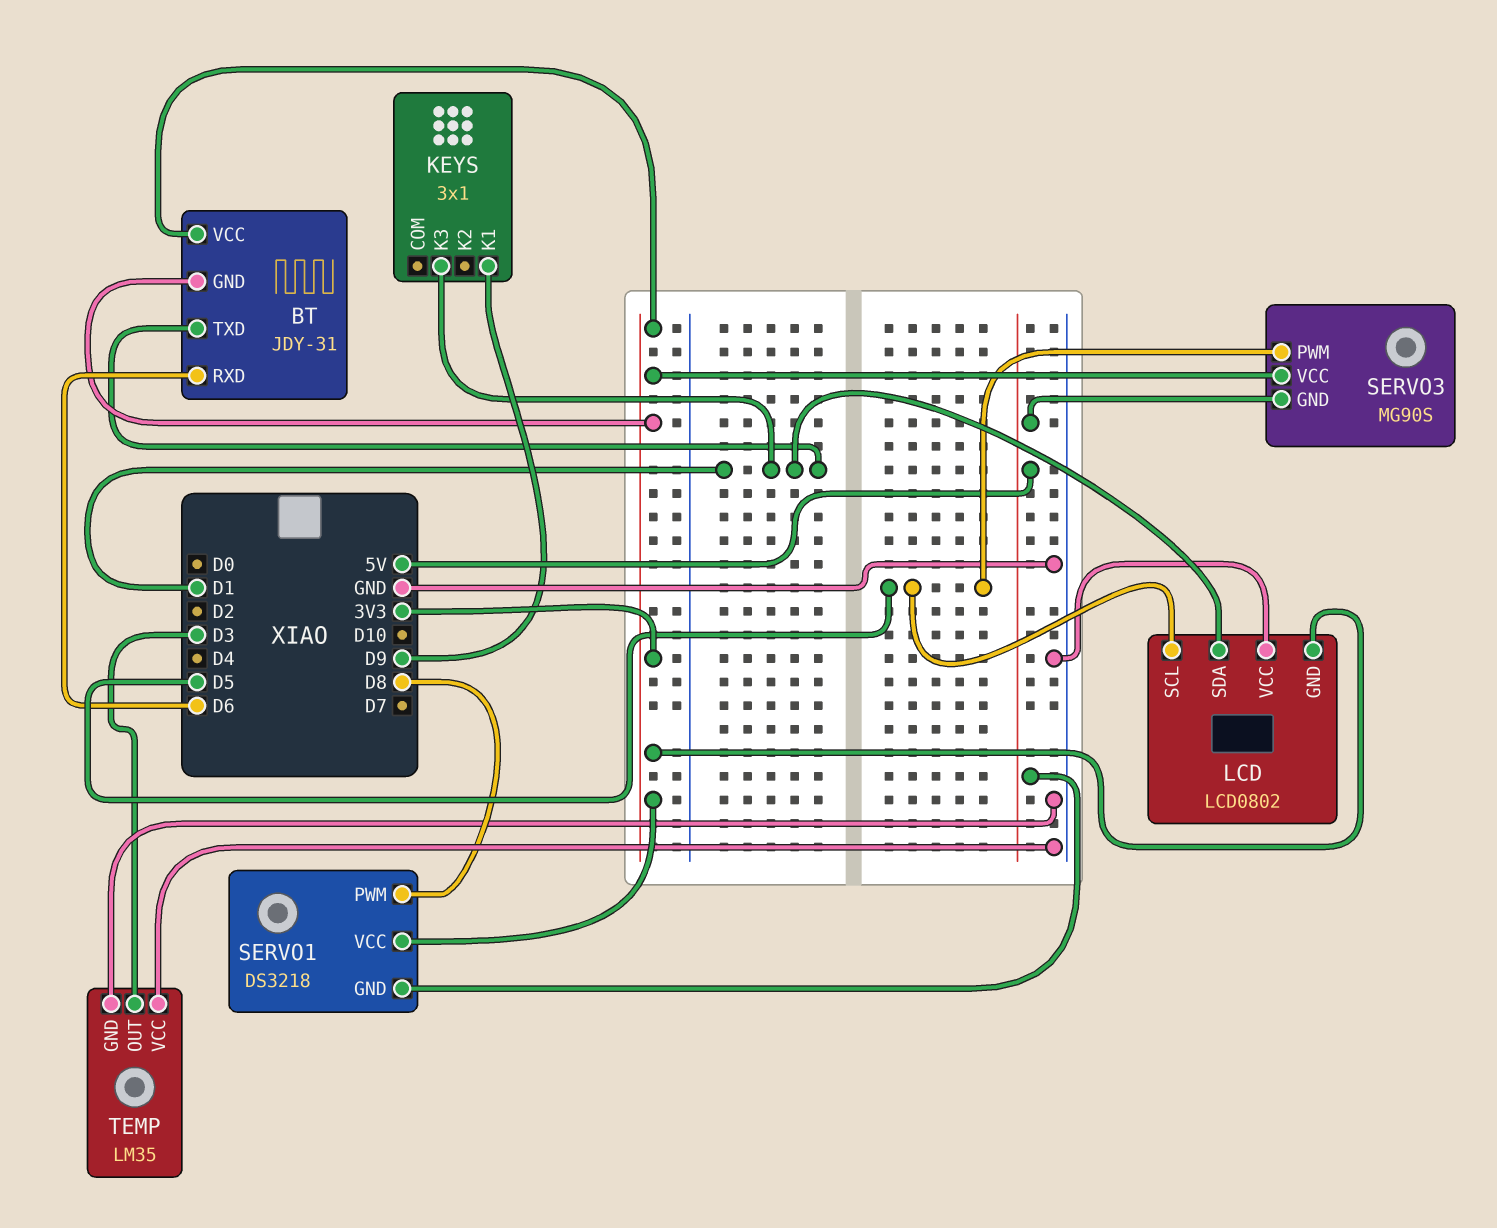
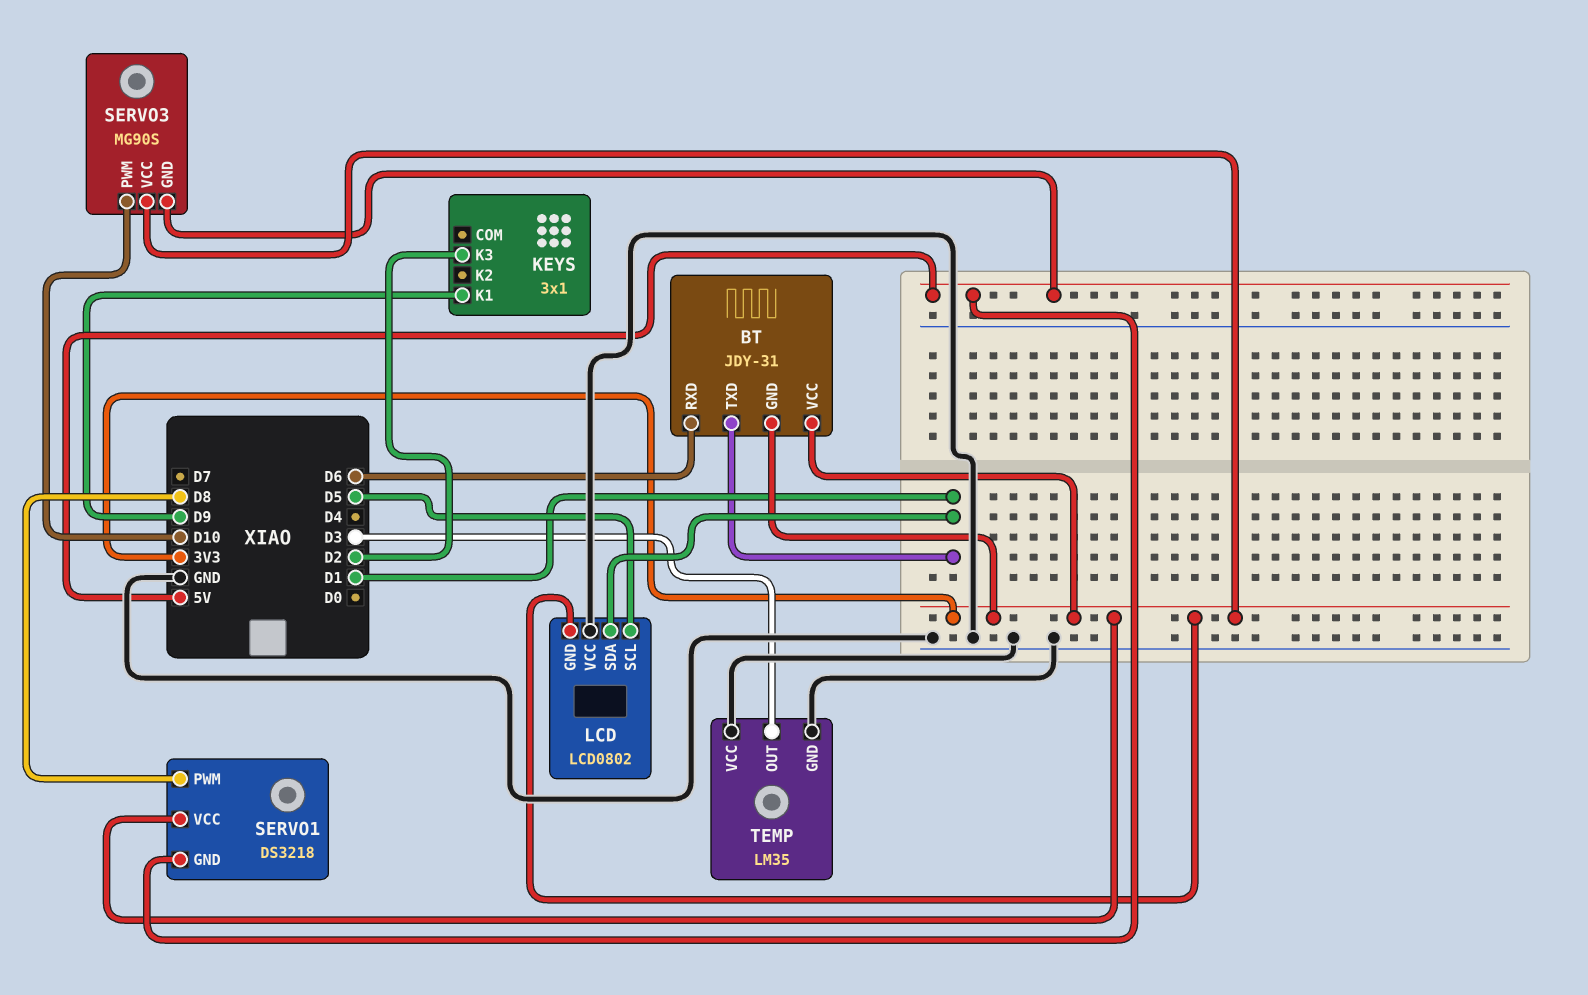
KEYS pin K3: D1 -> D2
SERVO3 pin PWM: D5 -> D10

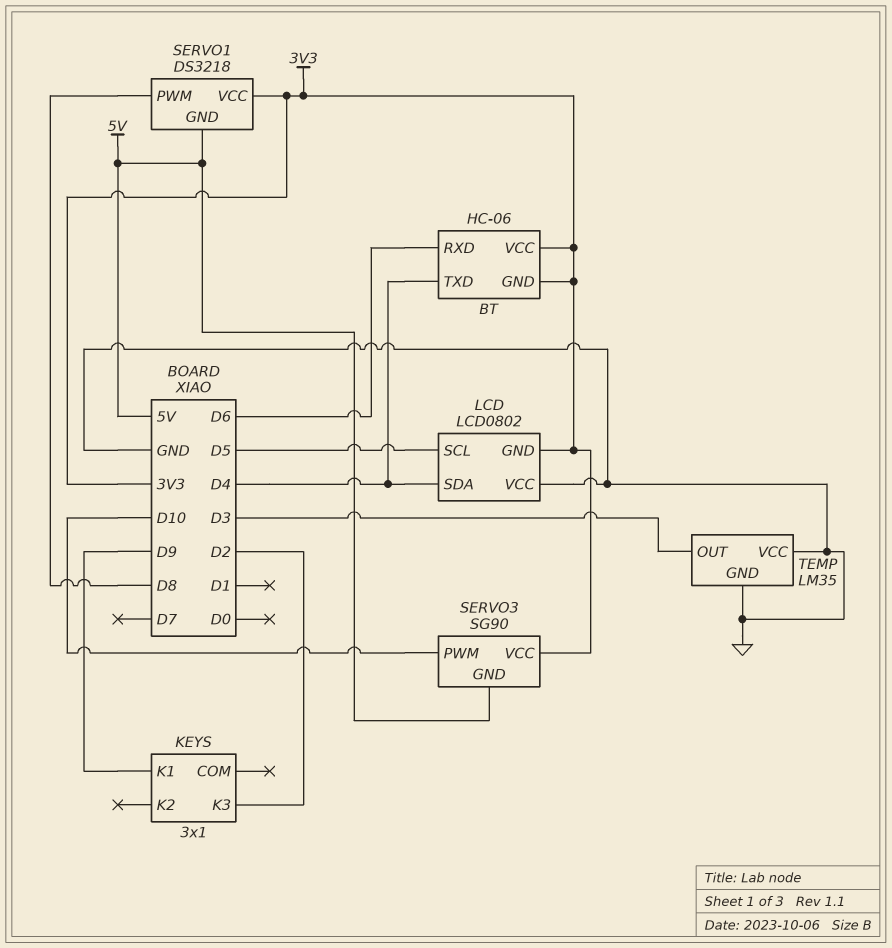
BT: JDY-31 -> HC-06
BT pin TXD: D1 -> D4
LCD pin SDA: D1 -> D4
SERVO3: MG90S -> SG90

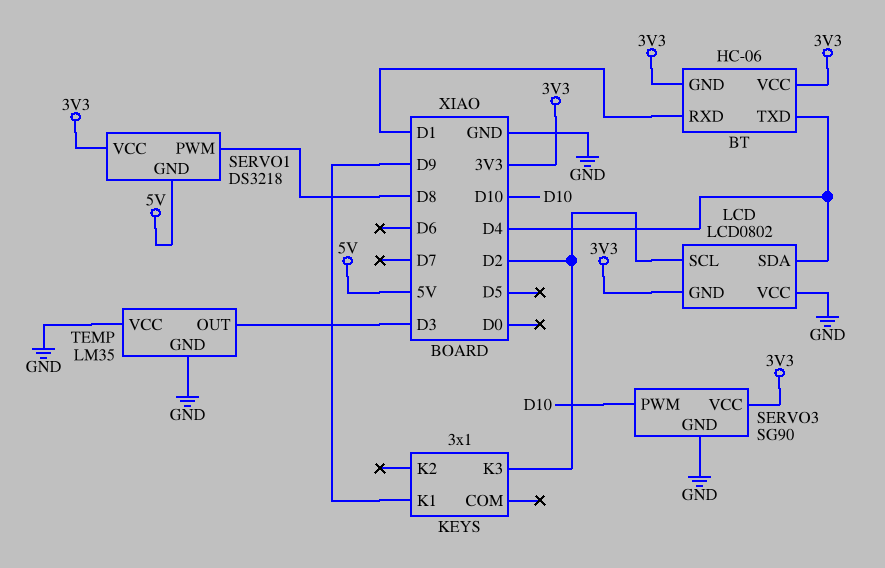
BT pin RXD: D6 -> D1
LCD pin SCL: D5 -> D2
SERVO3 pin GND: 5V -> GND

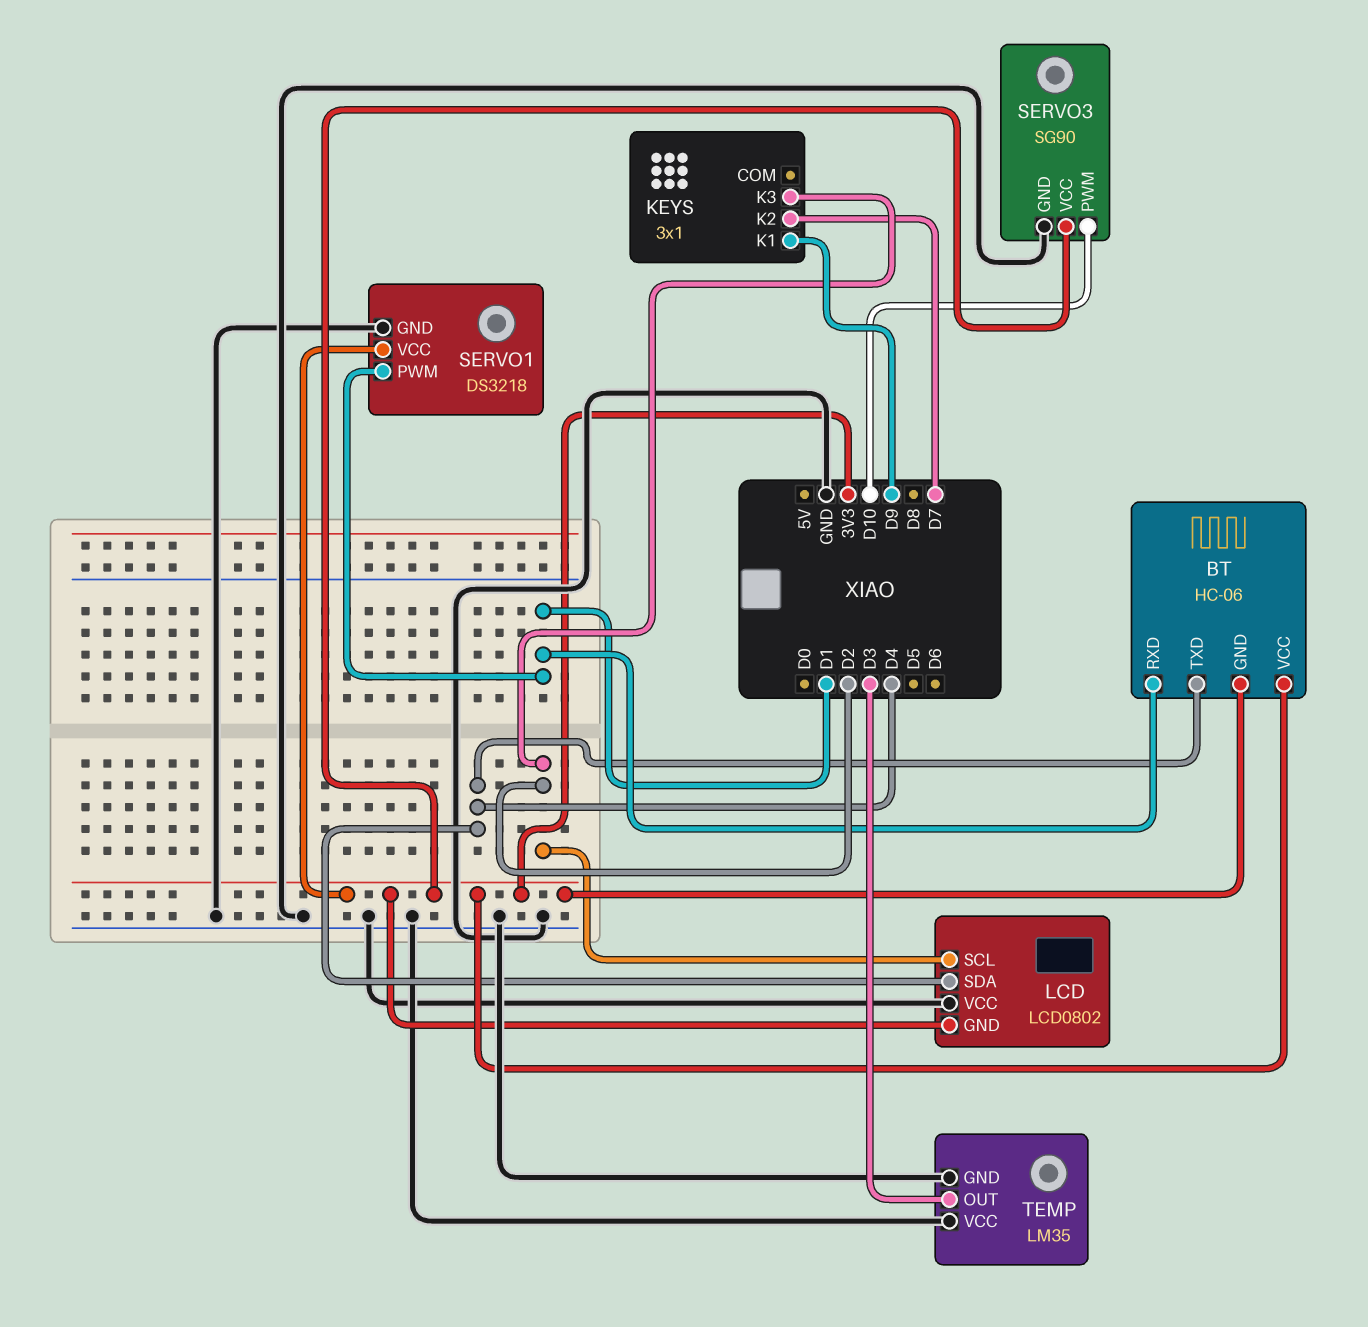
KEYS pin K2: none -> D7
SERVO1 pin GND: 5V -> GND
SERVO1 pin PWM: D8 -> D1

